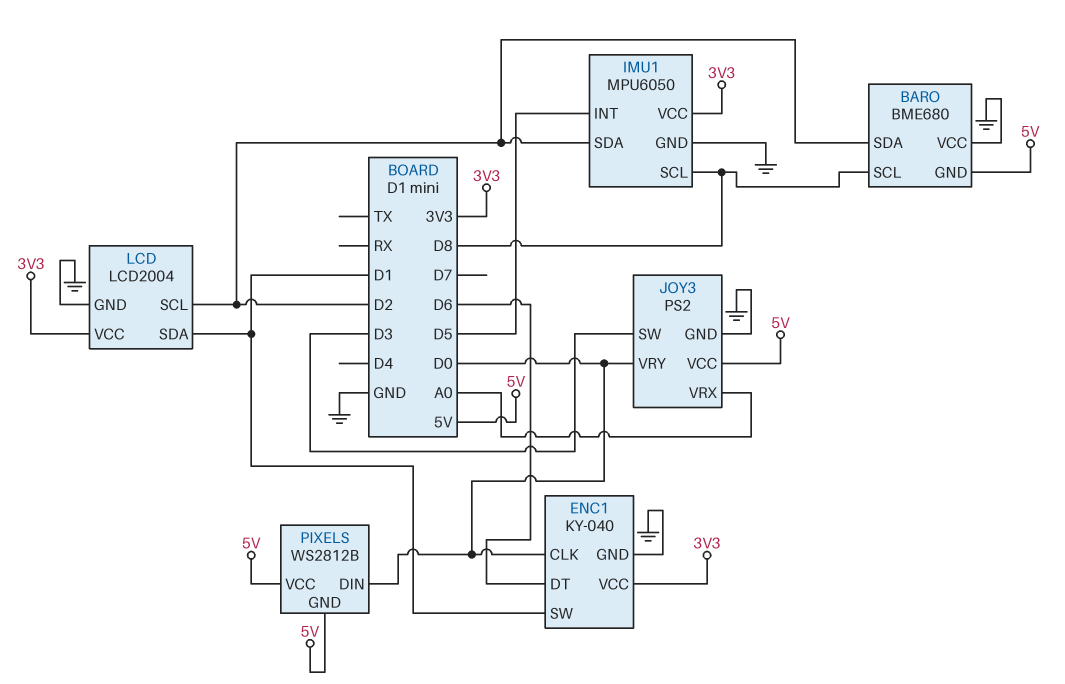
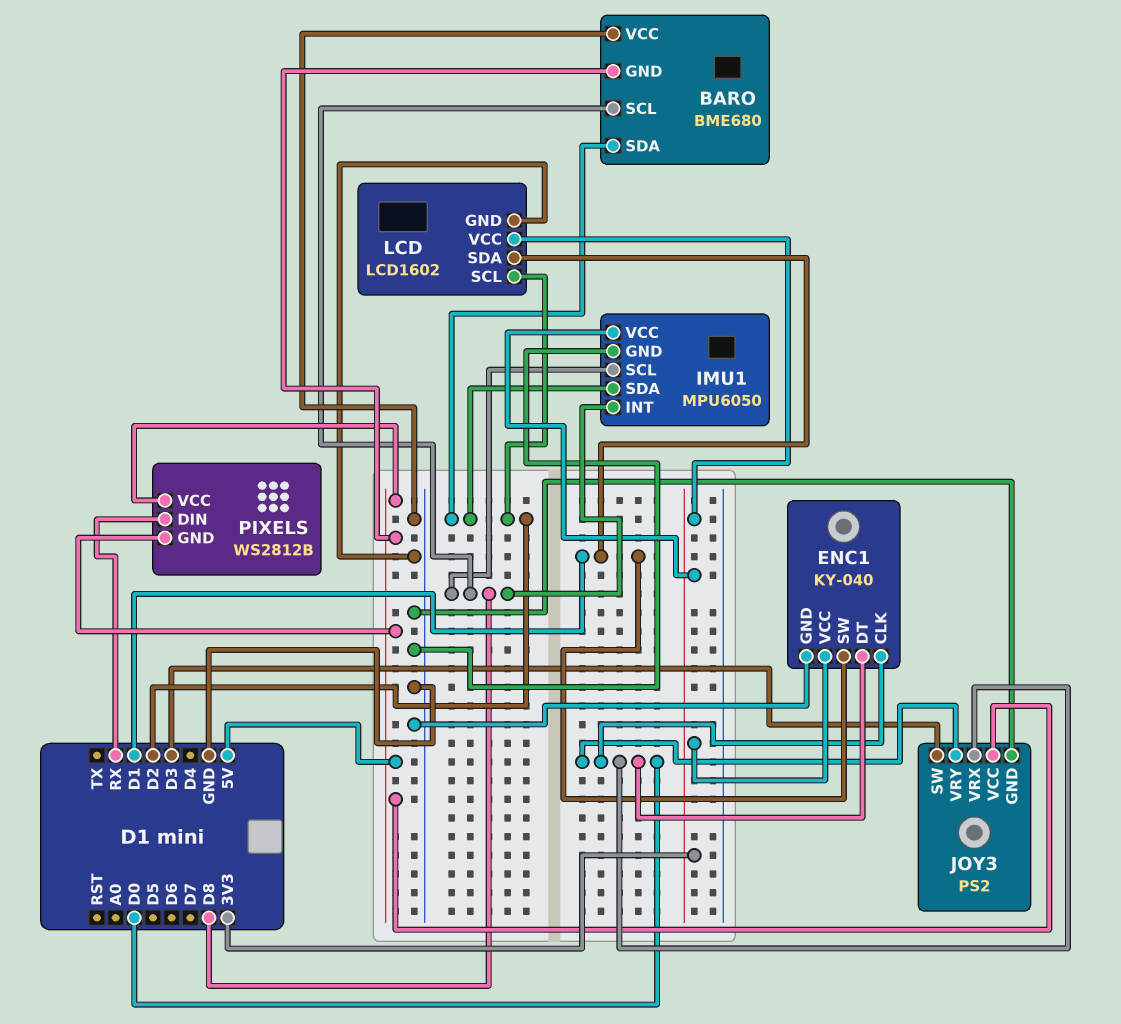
ENC1 pin DT: D6 -> D0
IMU1 pin INT: D5 -> D8
JOY3 pin VRX: A0 -> D0
LCD: LCD2004 -> LCD1602
PIXELS pin DIN: D0 -> RX

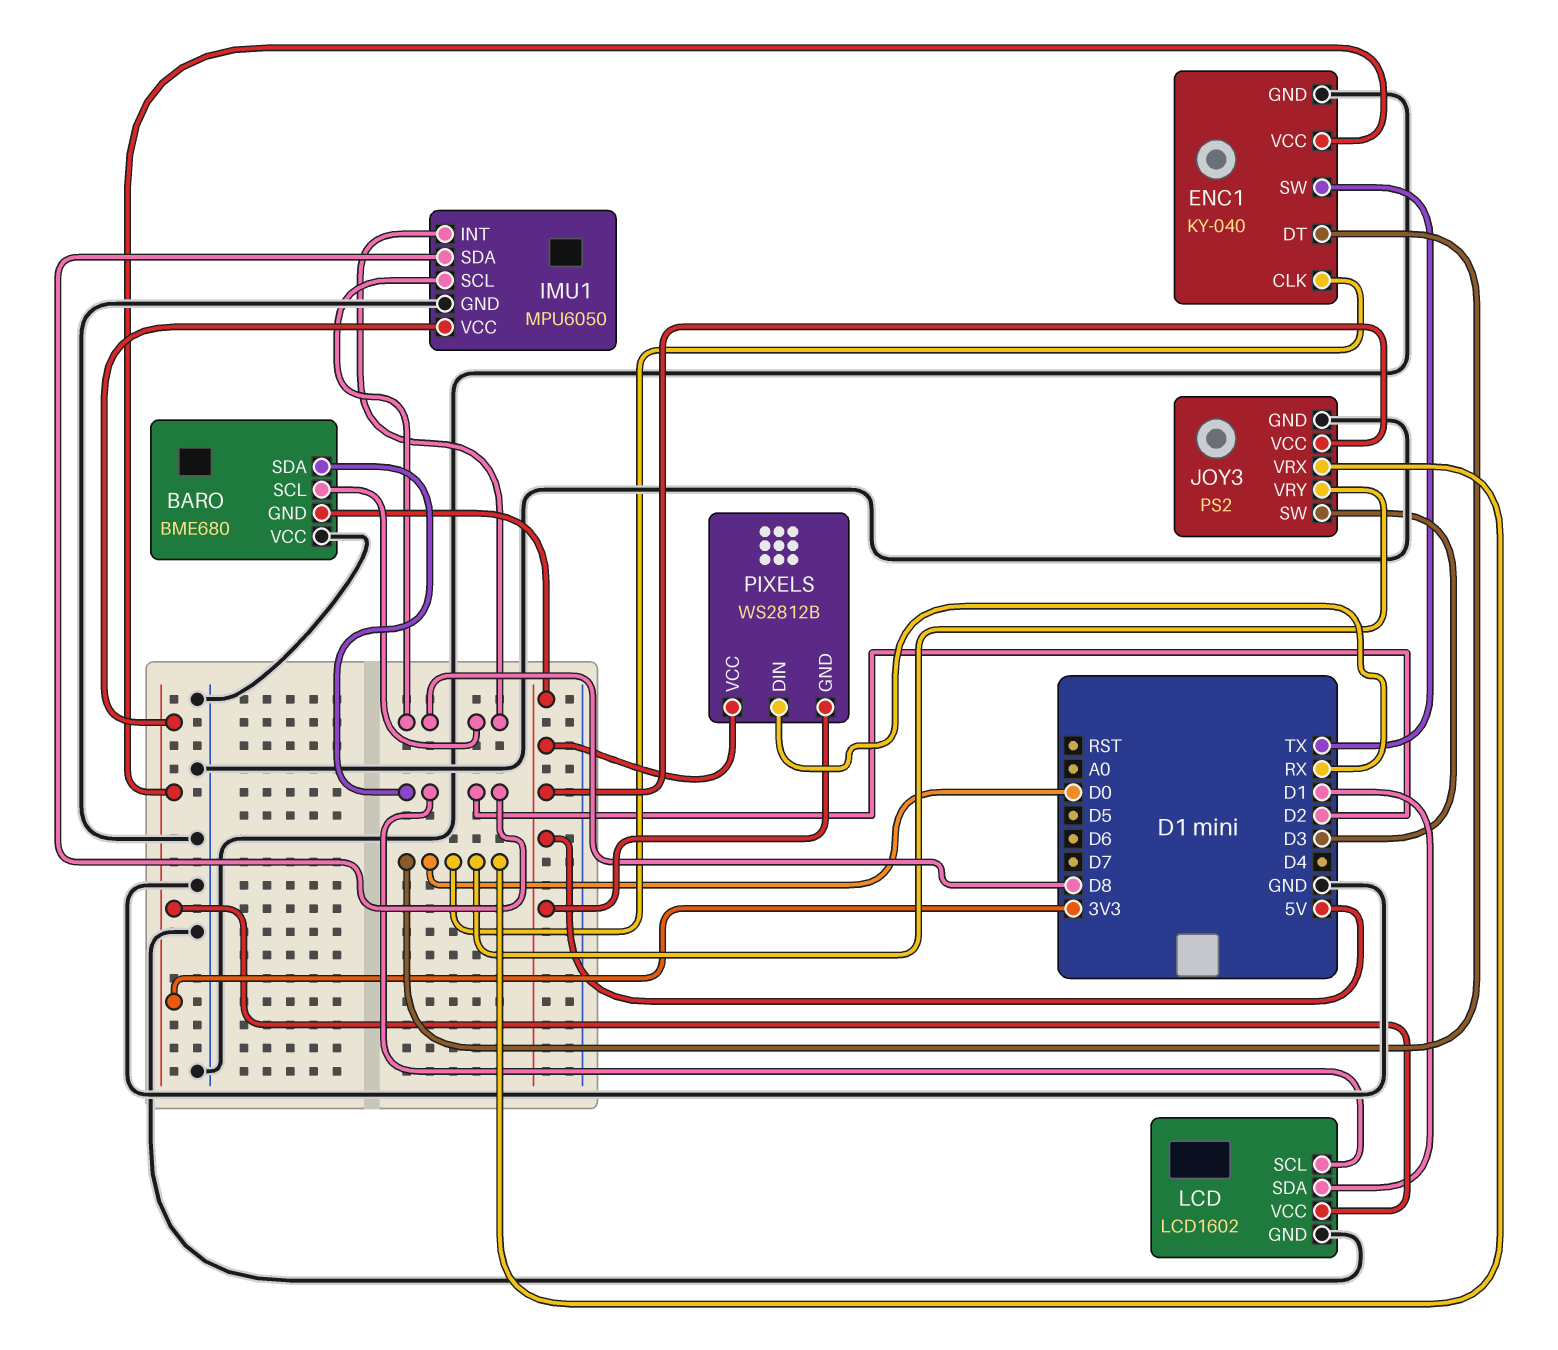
ENC1 pin SW: D1 -> TX

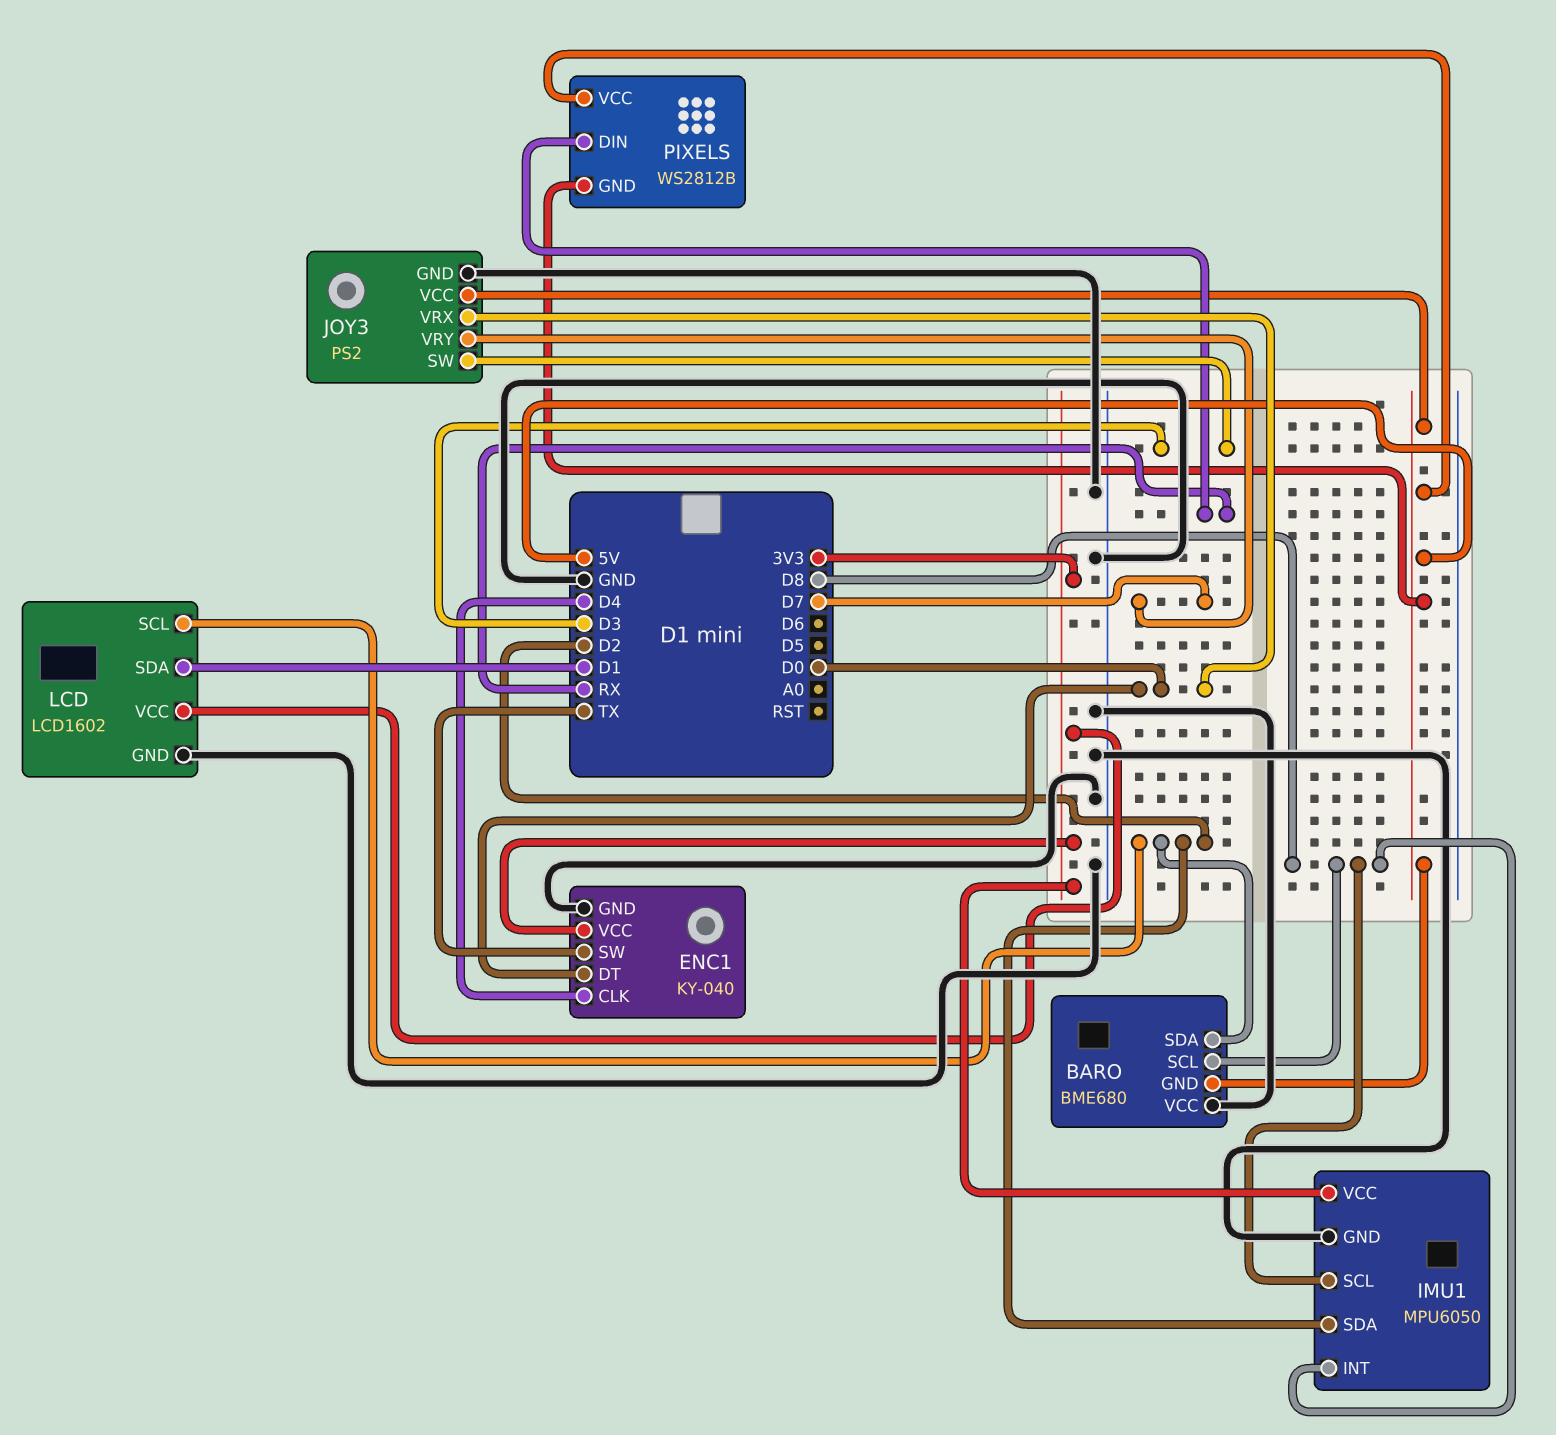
ENC1 pin CLK: D0 -> D4
JOY3 pin VRY: D0 -> D7

